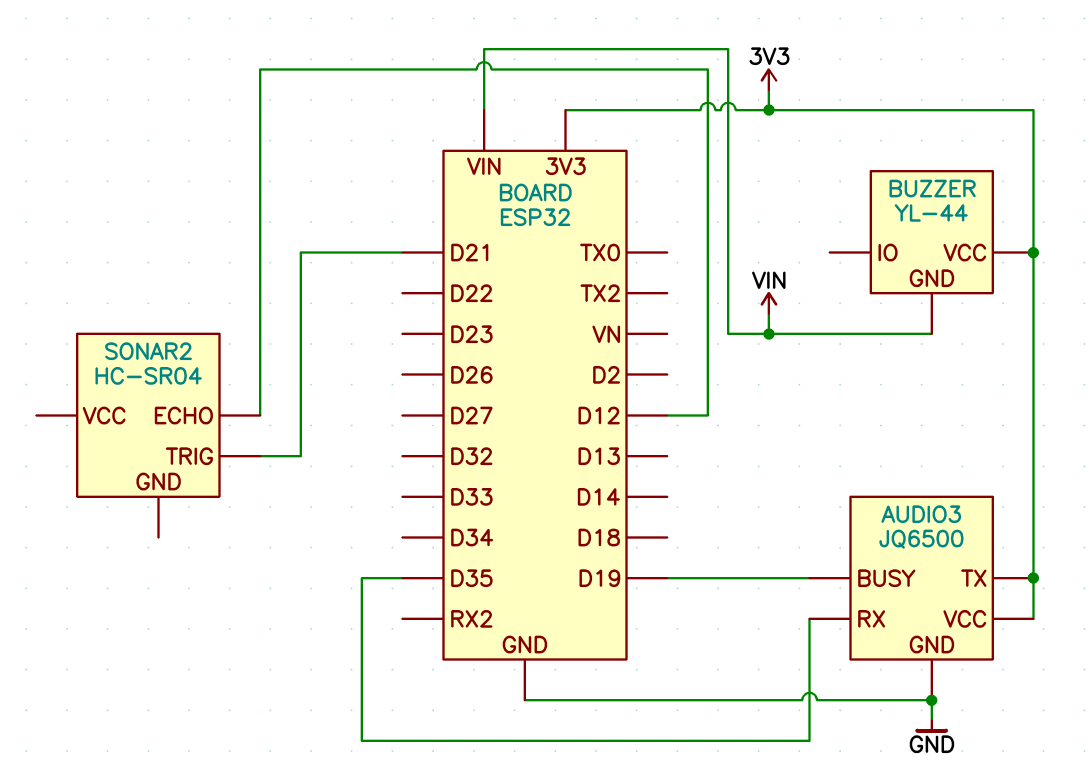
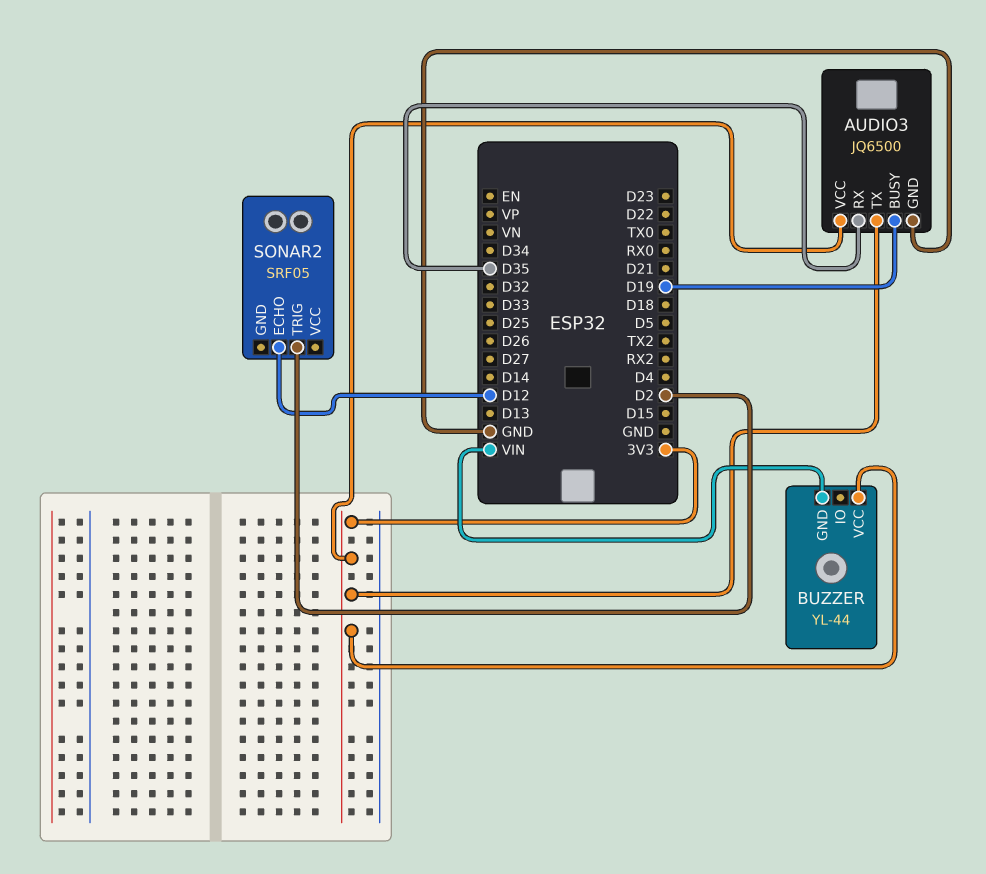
SONAR2: HC-SR04 -> SRF05
SONAR2 pin TRIG: D21 -> D2

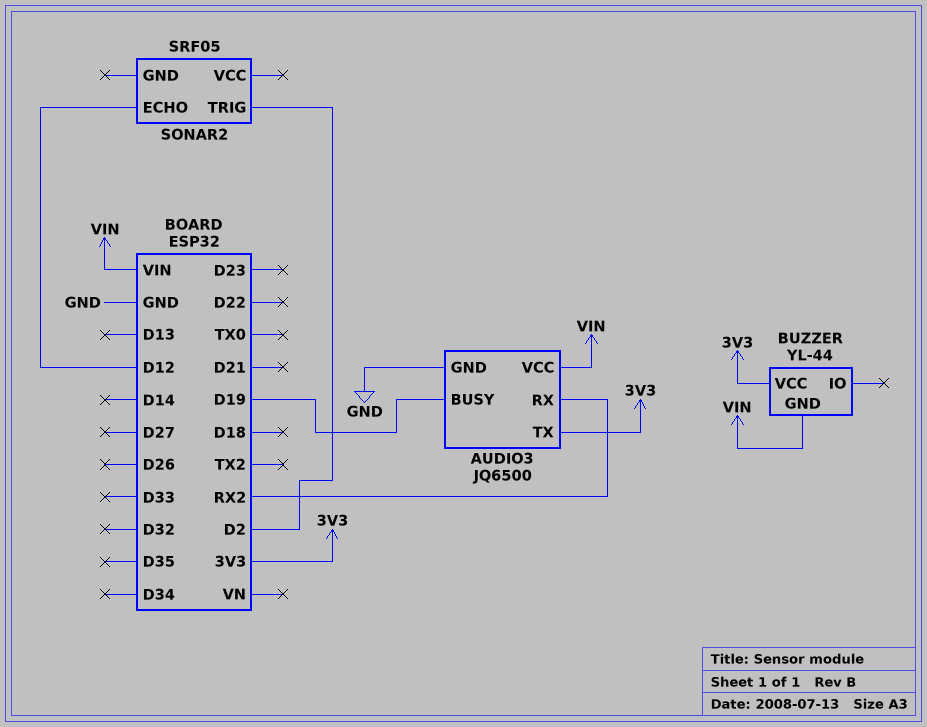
AUDIO3 pin RX: D35 -> RX2
AUDIO3 pin VCC: 3V3 -> VIN

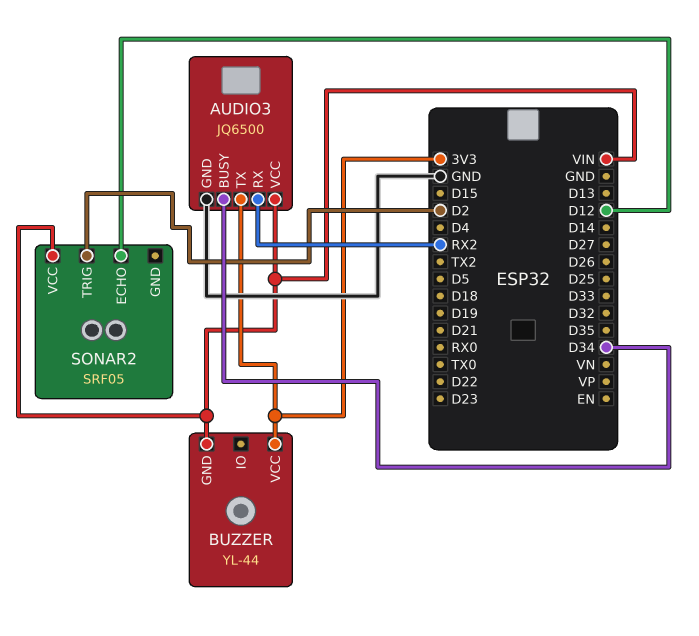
AUDIO3 pin BUSY: D19 -> D34
SONAR2 pin VCC: none -> VIN

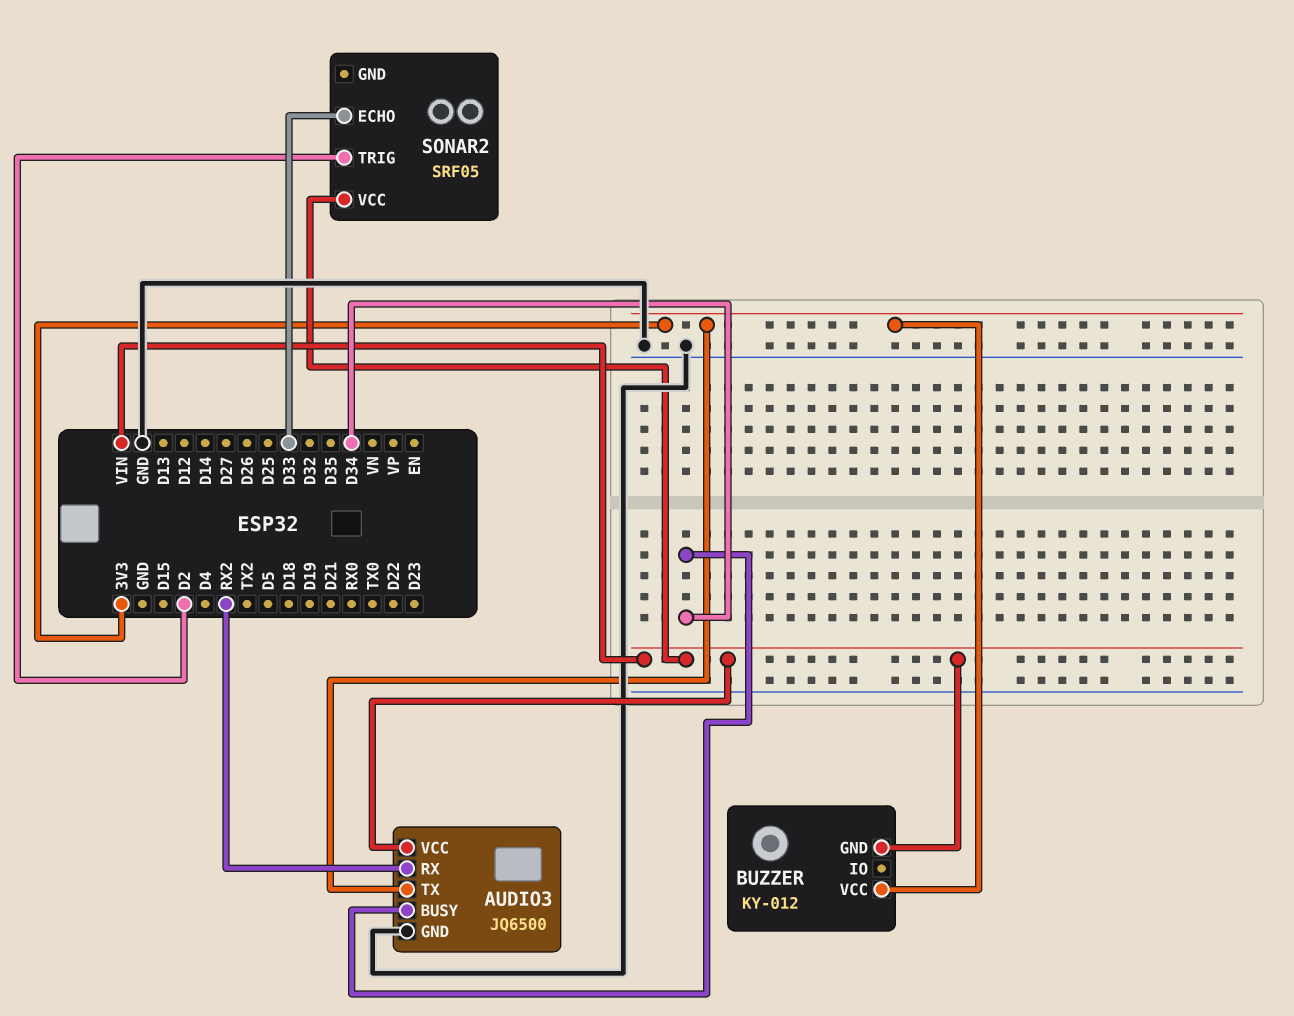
BUZZER: YL-44 -> KY-012
SONAR2 pin ECHO: D12 -> D33

